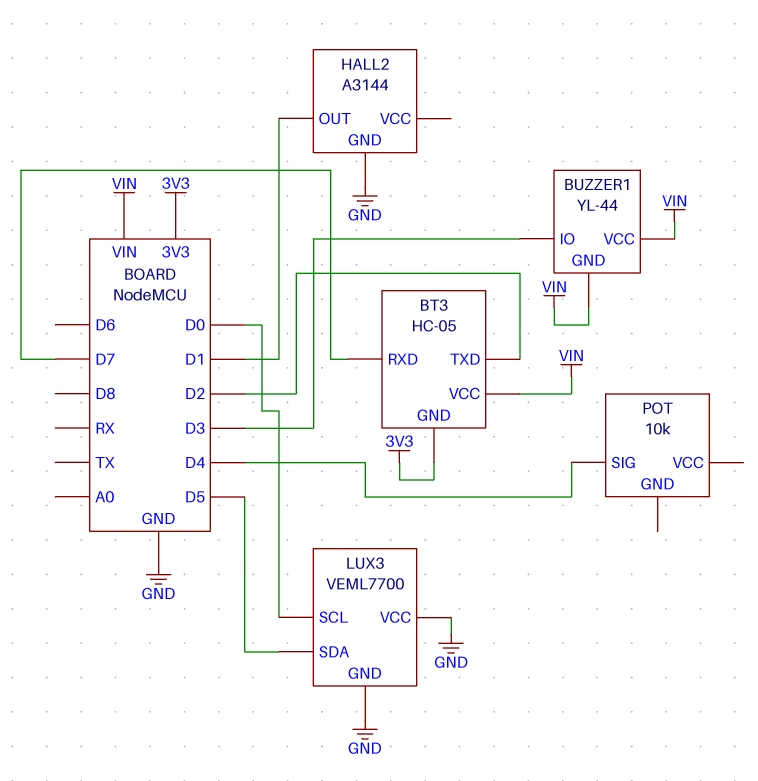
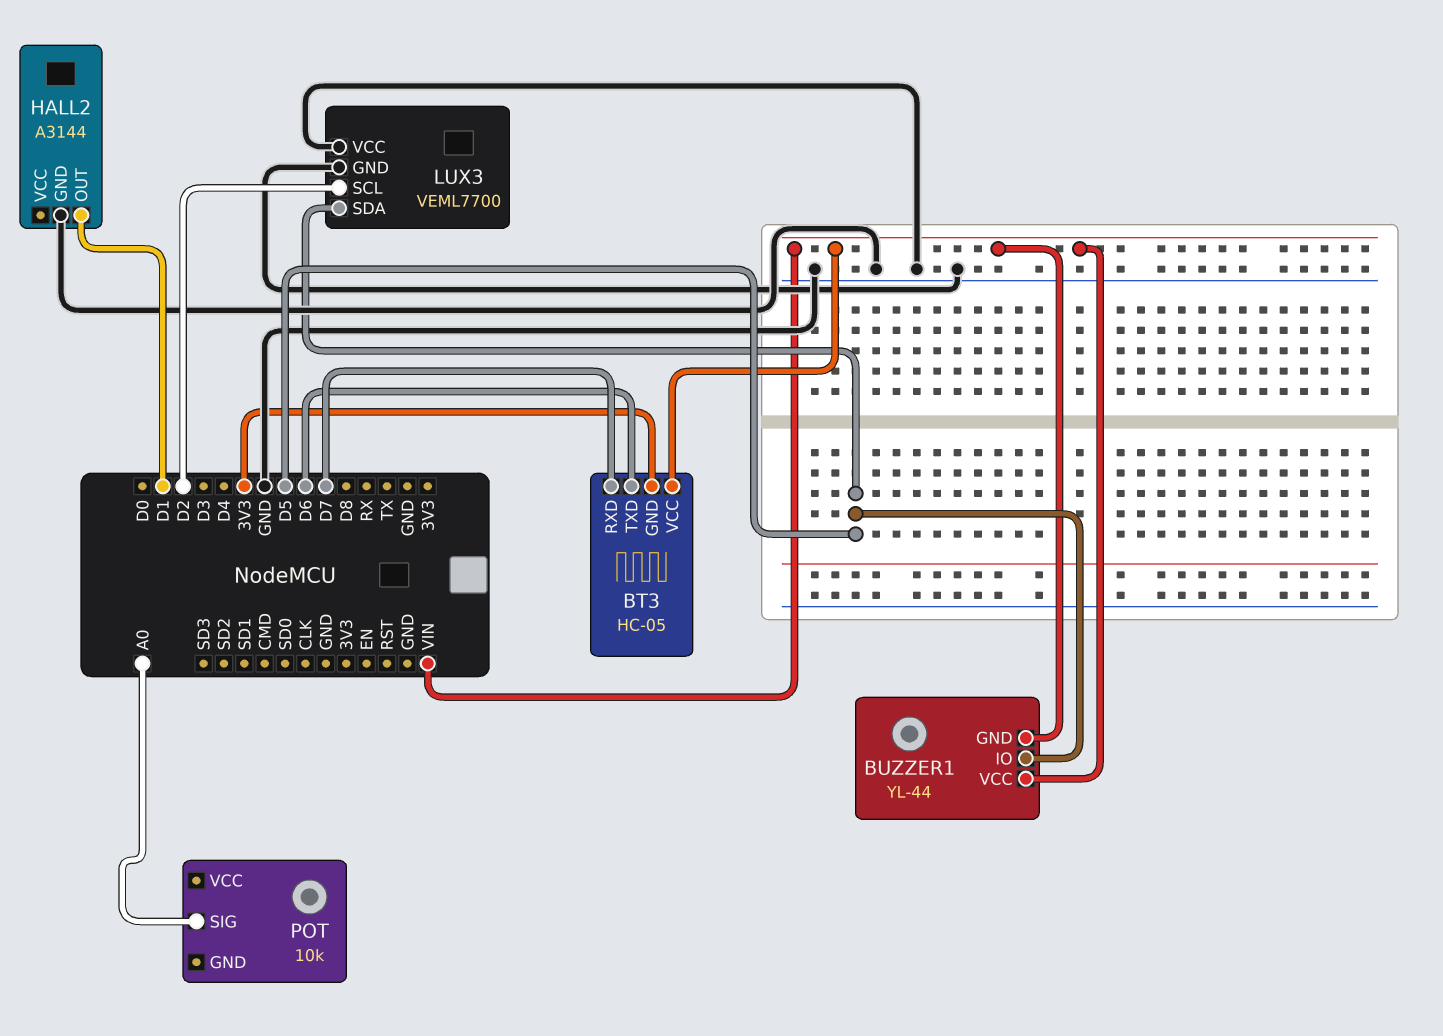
BT3 pin TXD: D2 -> D6
BUZZER1 pin IO: D3 -> D5
LUX3 pin SCL: D0 -> D2
POT pin SIG: D4 -> A0

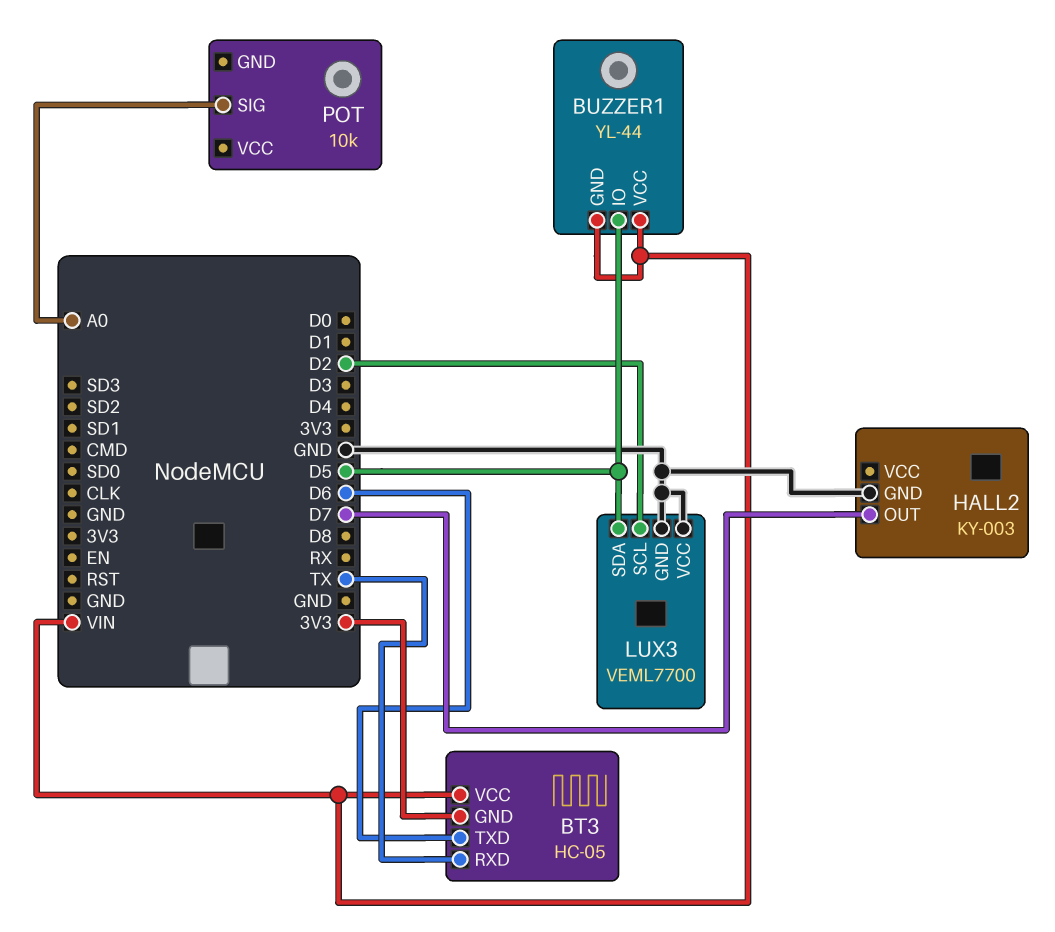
BT3 pin RXD: D7 -> TX
HALL2: A3144 -> KY-003
HALL2 pin OUT: D1 -> D7

